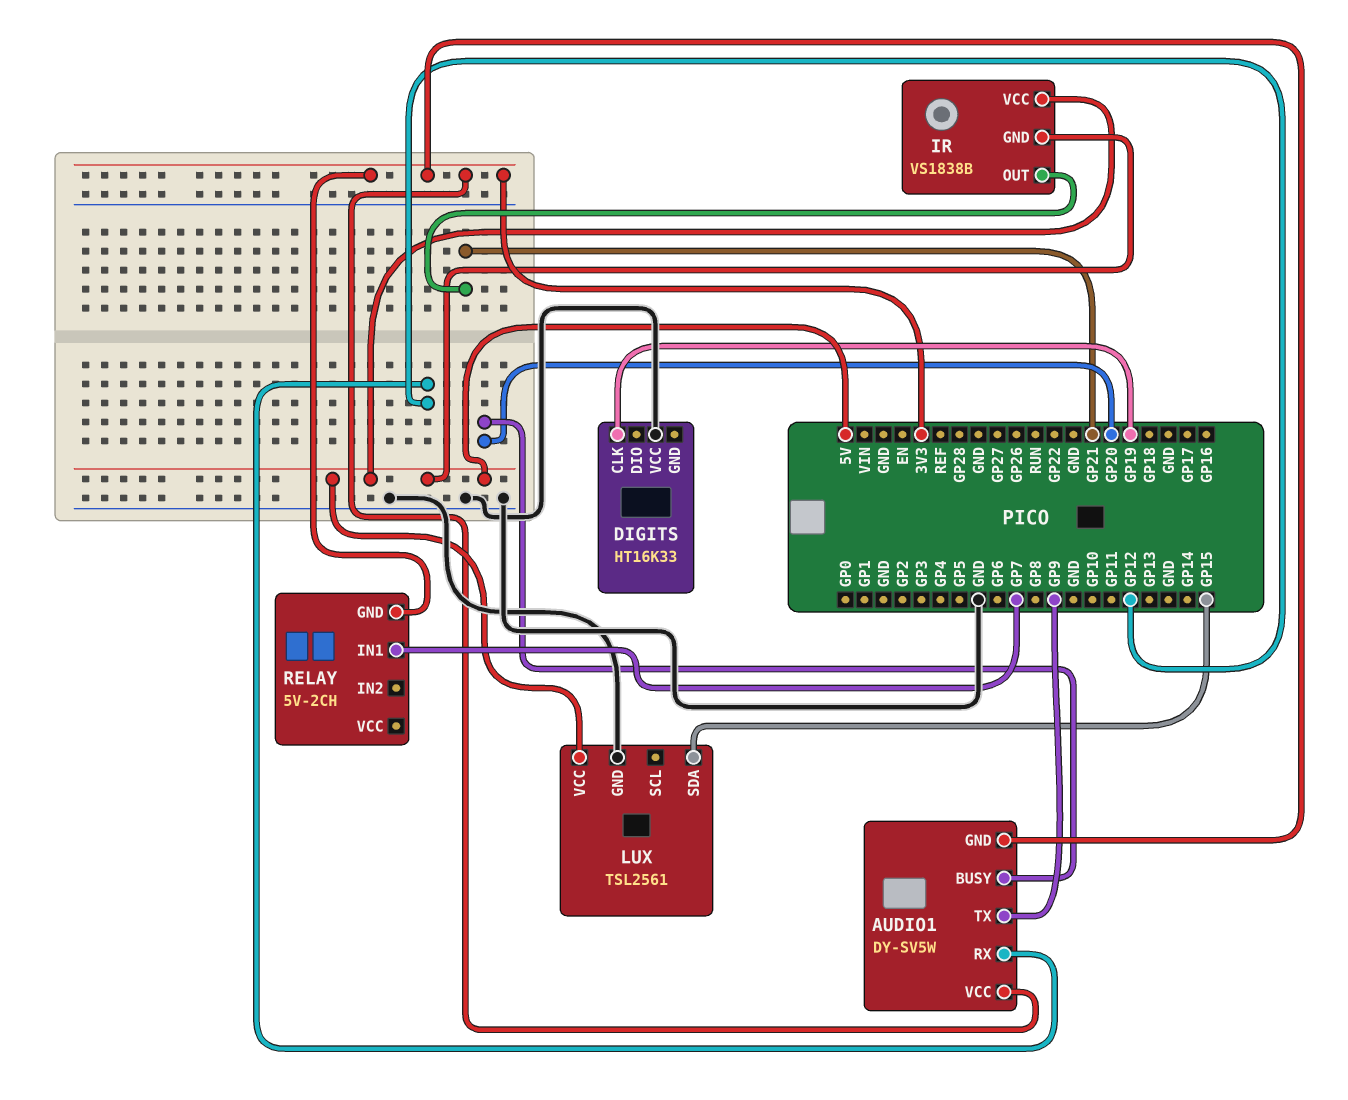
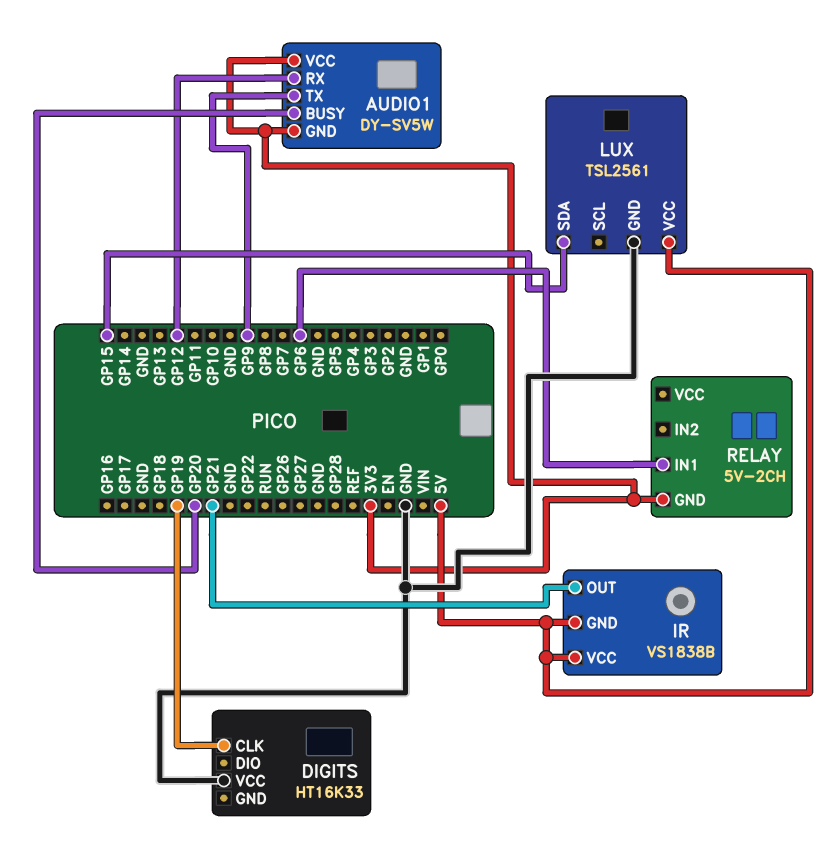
RELAY pin IN1: GP7 -> GP6

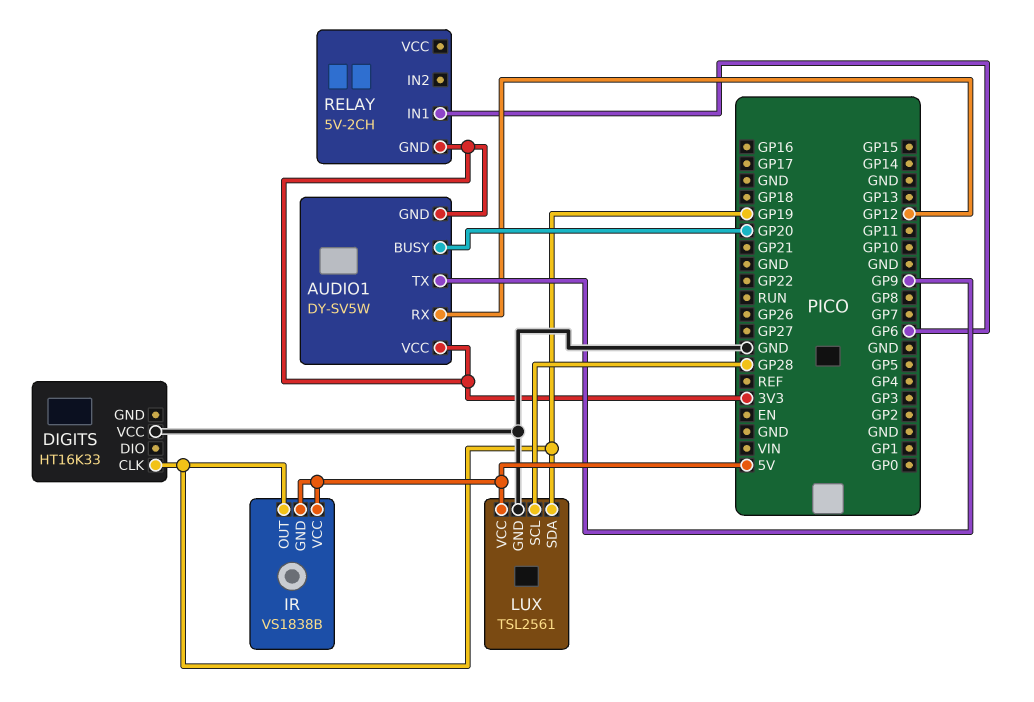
IR pin OUT: GP21 -> GP19
LUX pin SCL: none -> GP28
LUX pin SDA: GP15 -> GP19

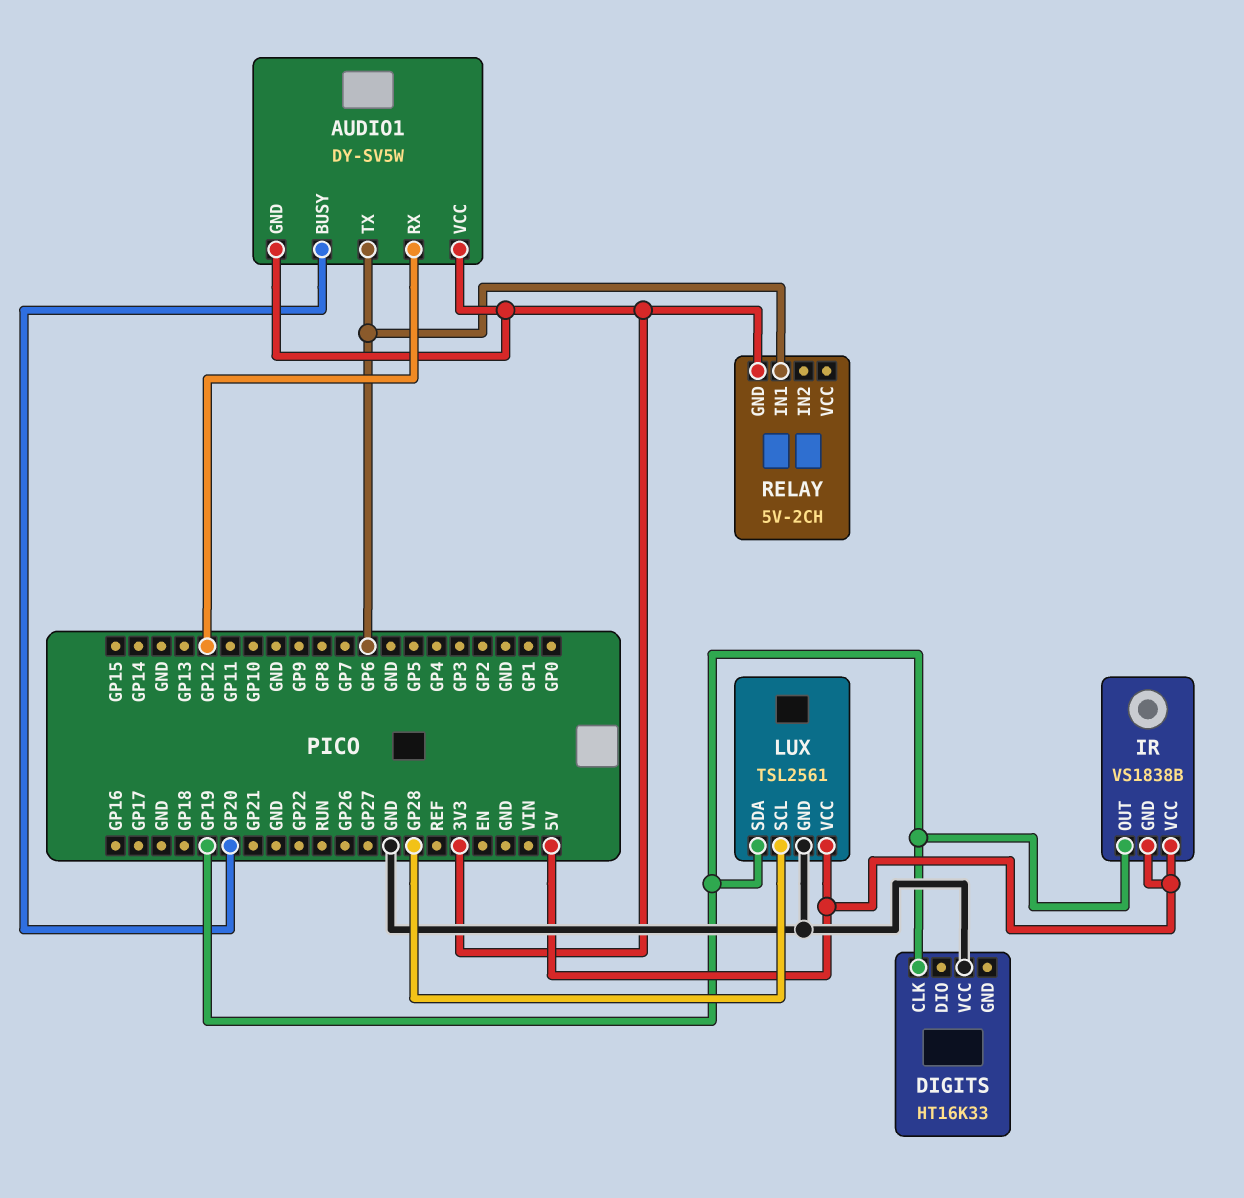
AUDIO1 pin TX: GP9 -> GP6

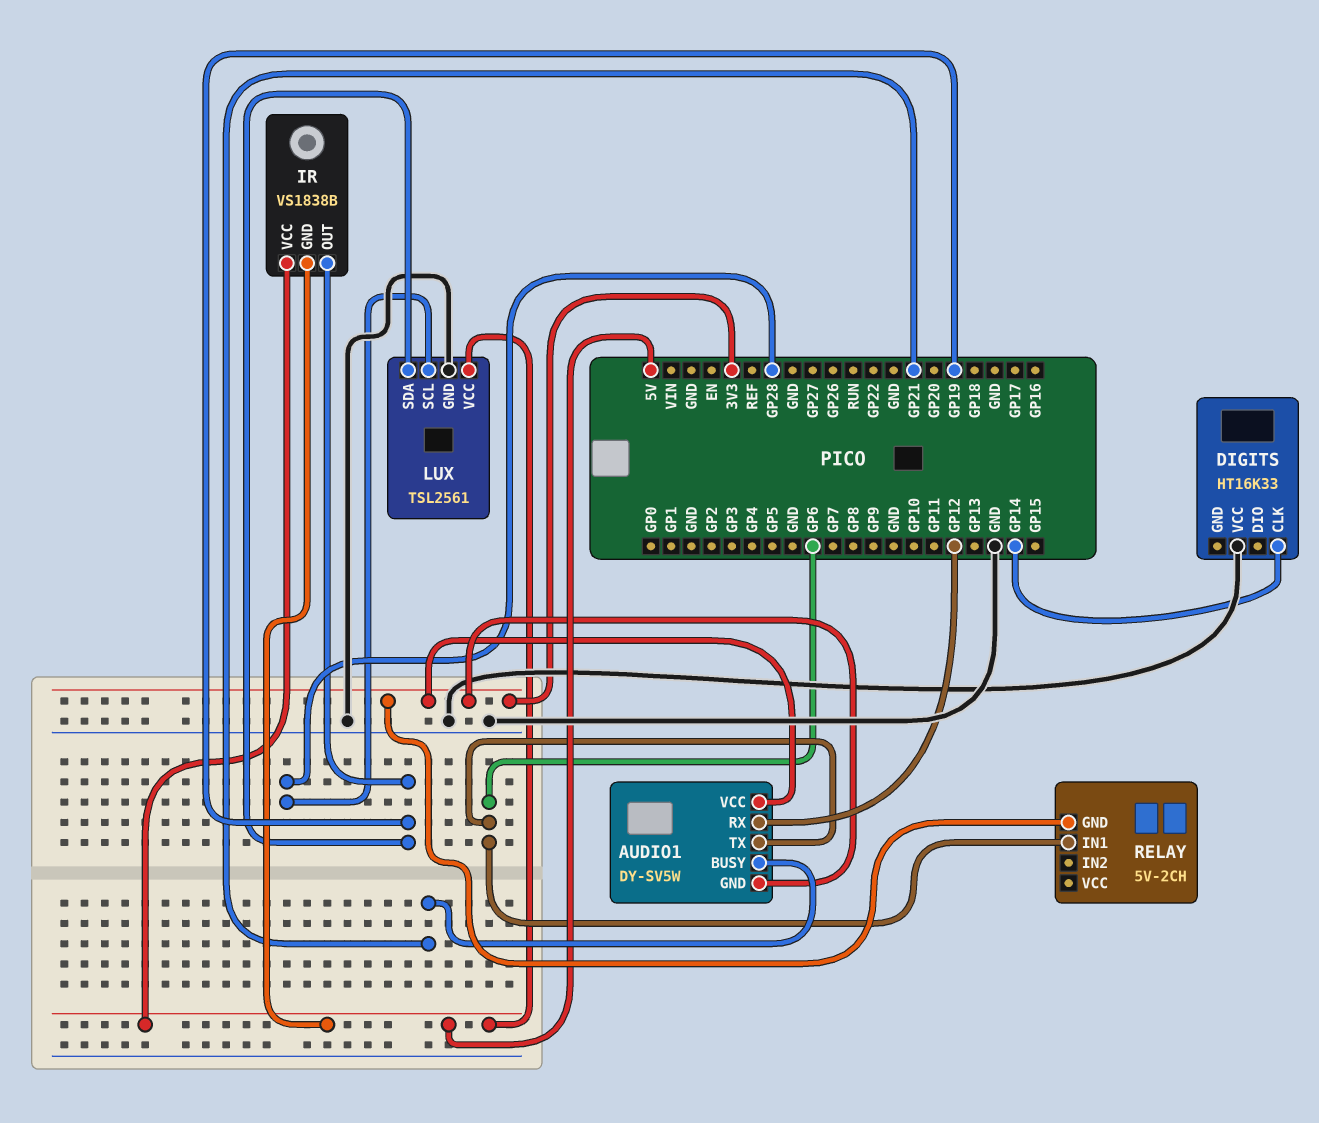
AUDIO1 pin BUSY: GP20 -> GP21
DIGITS pin CLK: GP19 -> GP14

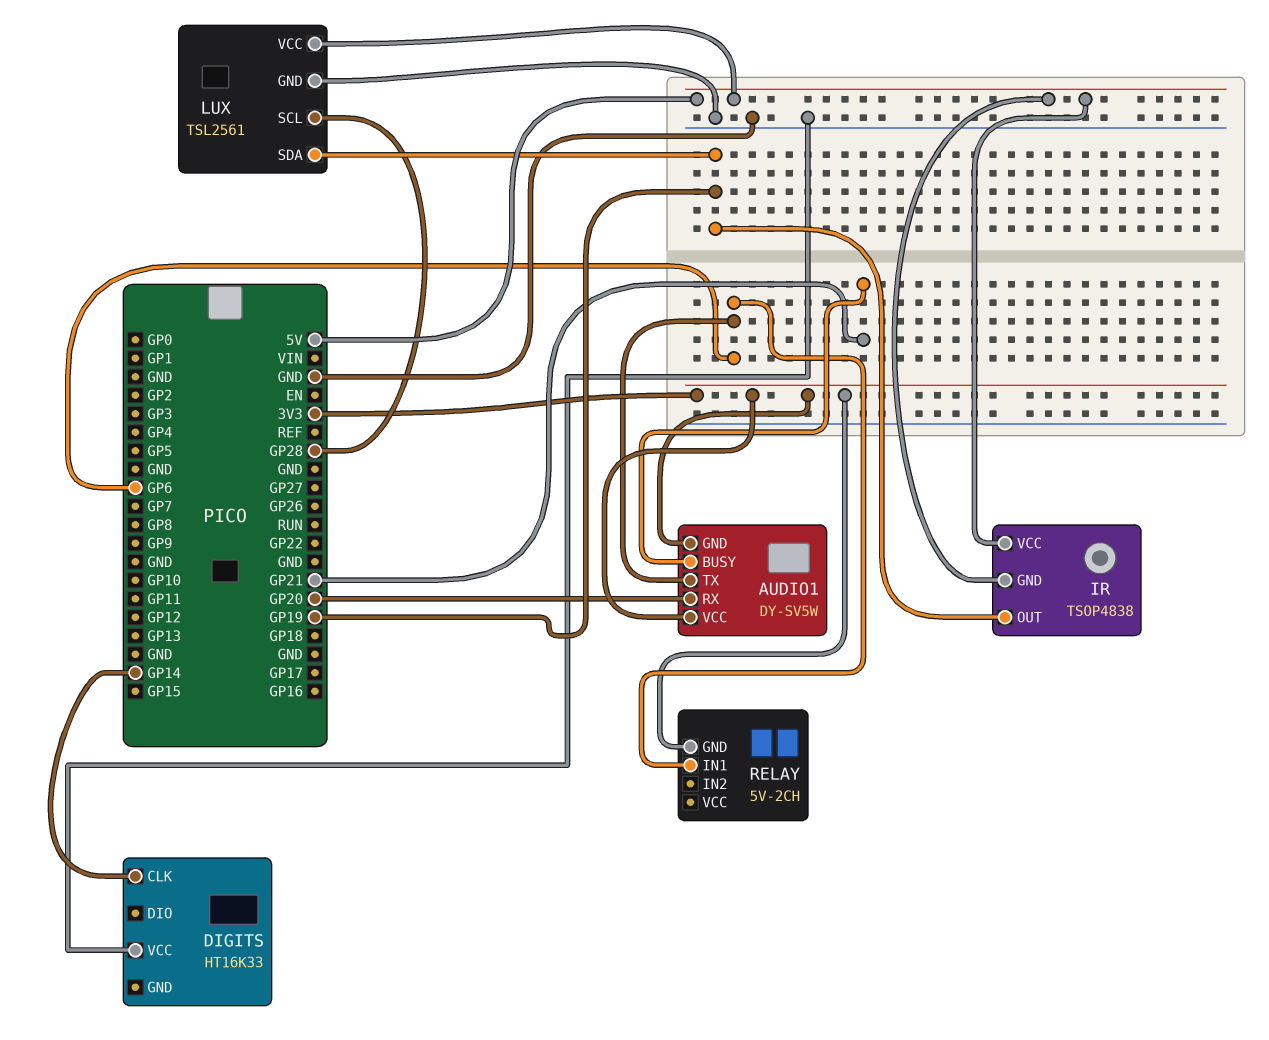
AUDIO1 pin RX: GP12 -> GP20
IR: VS1838B -> TSOP4838

